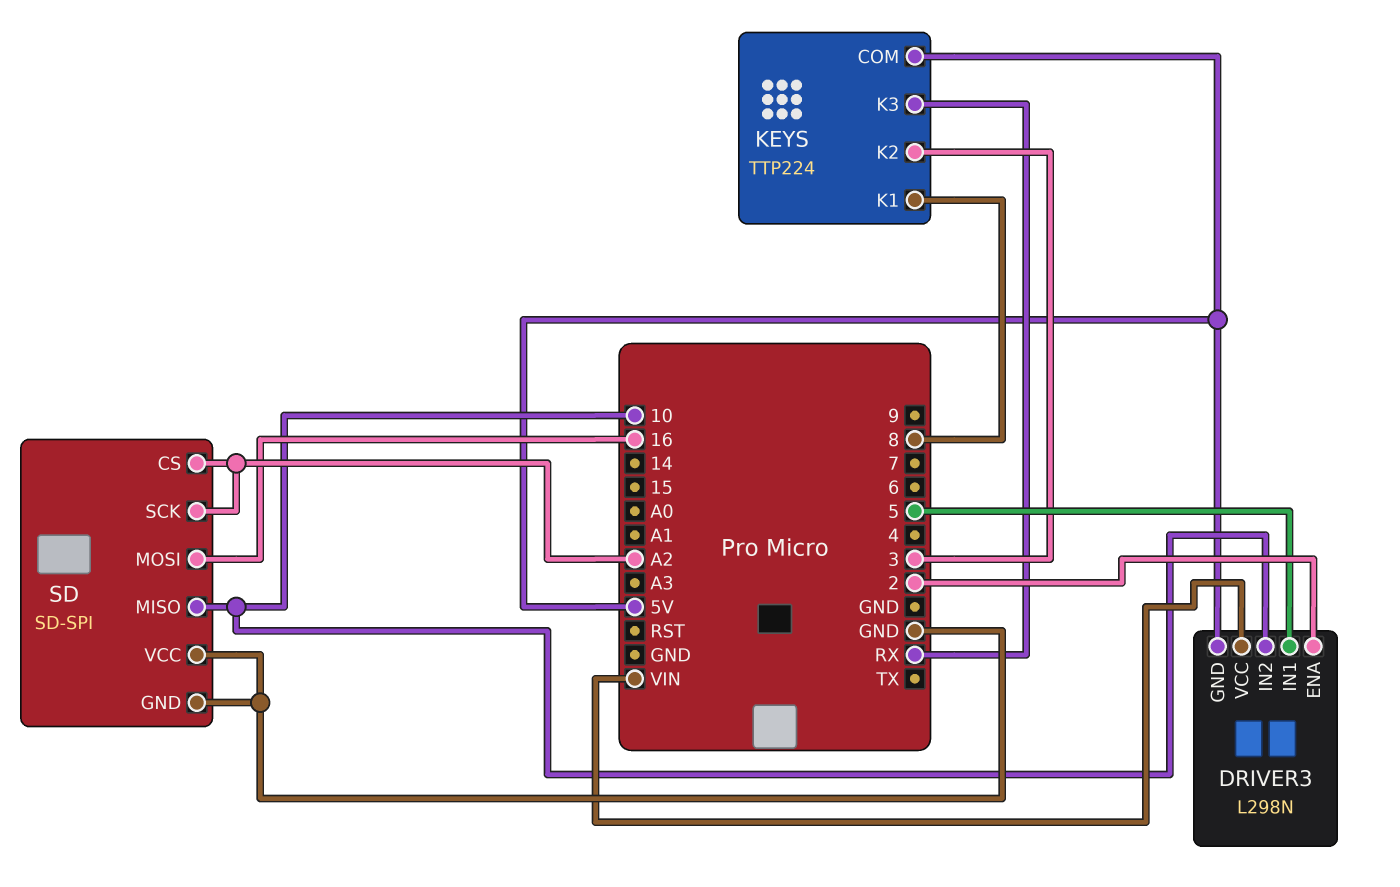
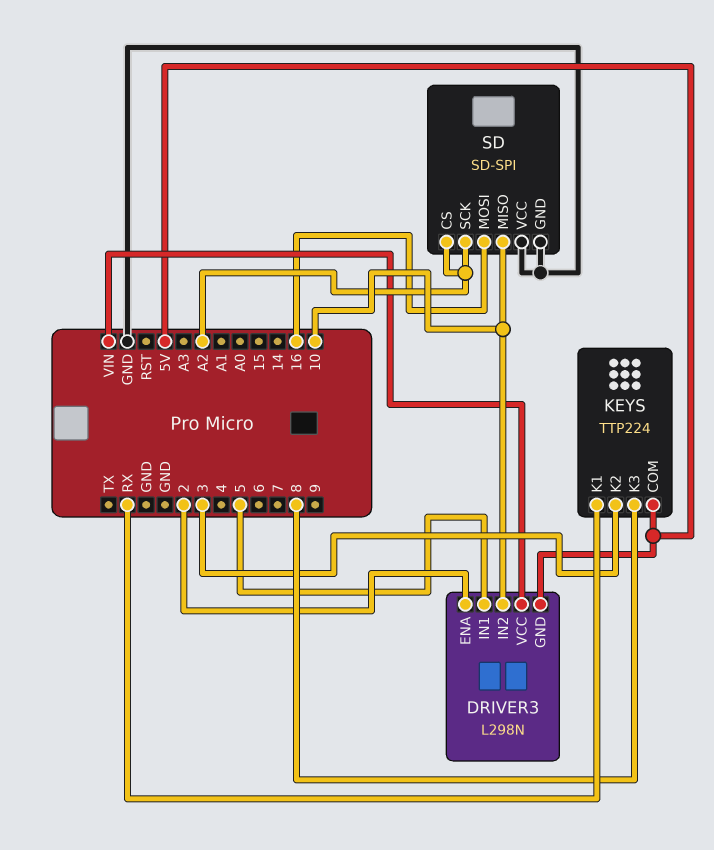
KEYS pin K1: 8 -> RX
KEYS pin K3: RX -> 8

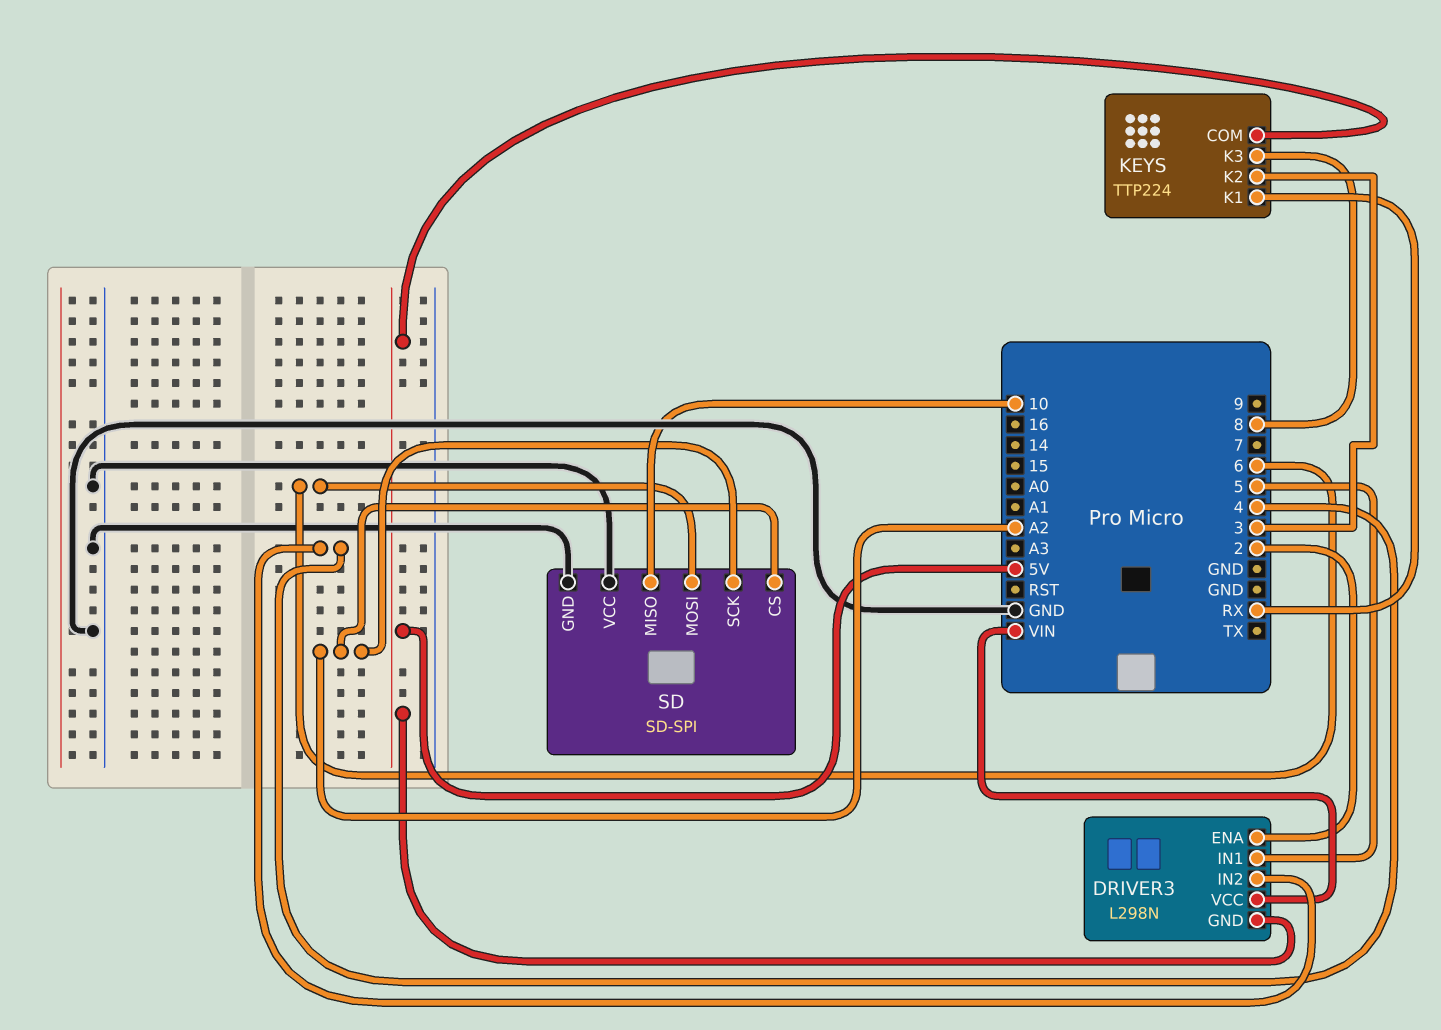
DRIVER3 pin IN2: 10 -> 4
SD pin MOSI: 16 -> 6

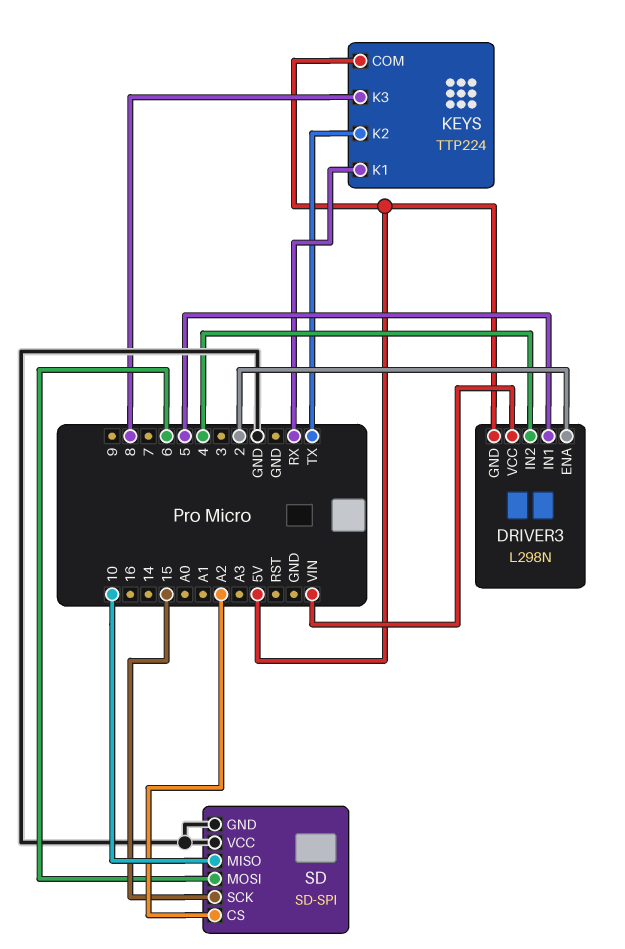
KEYS pin K2: 3 -> TX
SD pin SCK: A2 -> 15

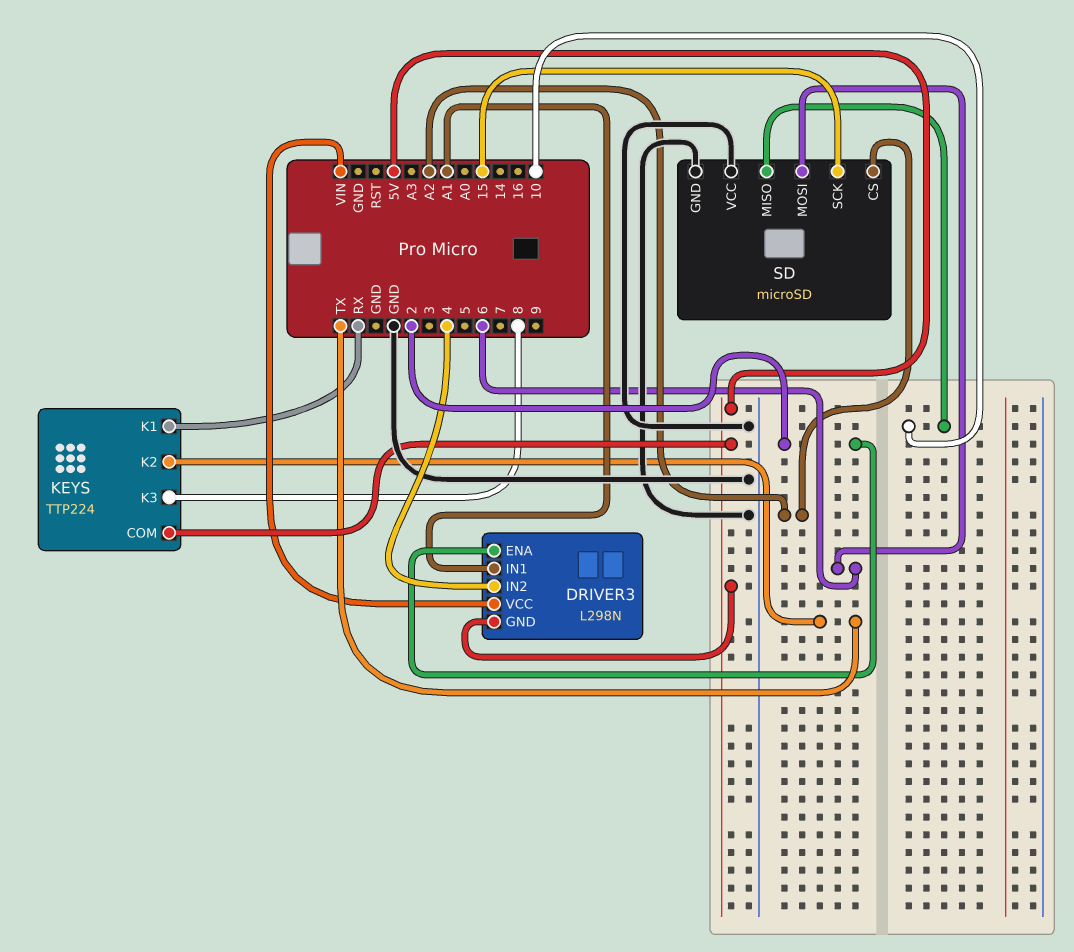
DRIVER3 pin IN1: 5 -> A1
SD: SD-SPI -> microSD

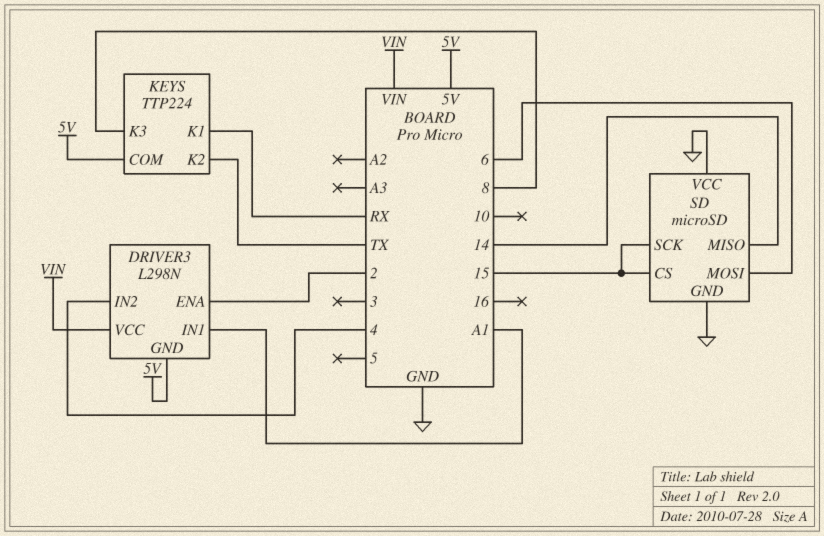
SD pin CS: A2 -> 15
SD pin MISO: 10 -> 14

